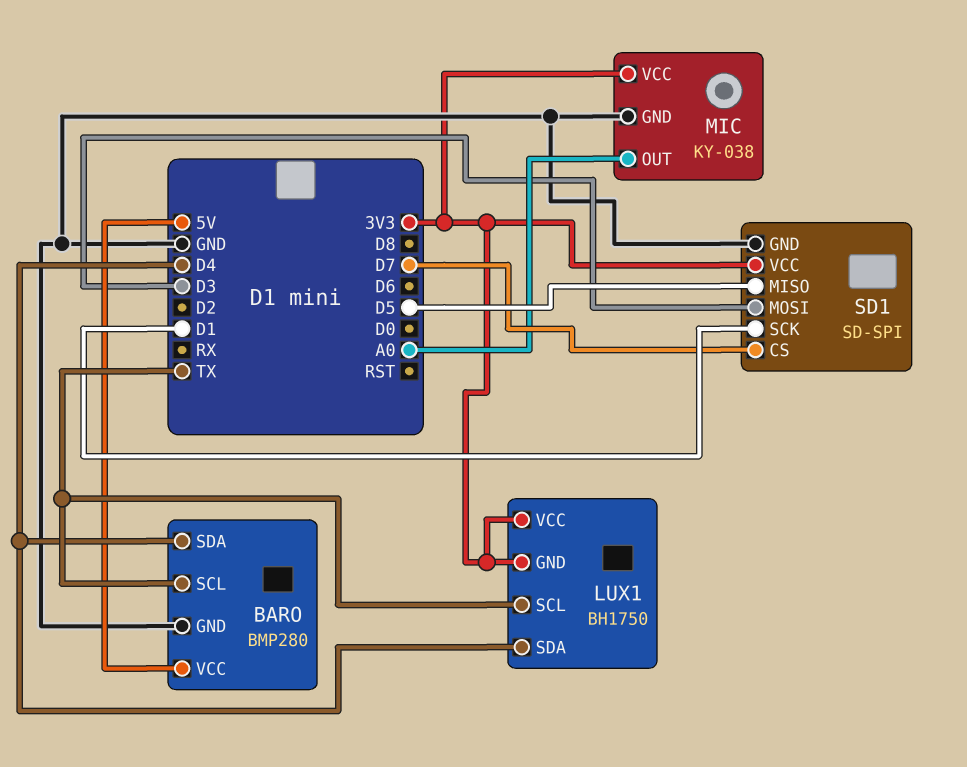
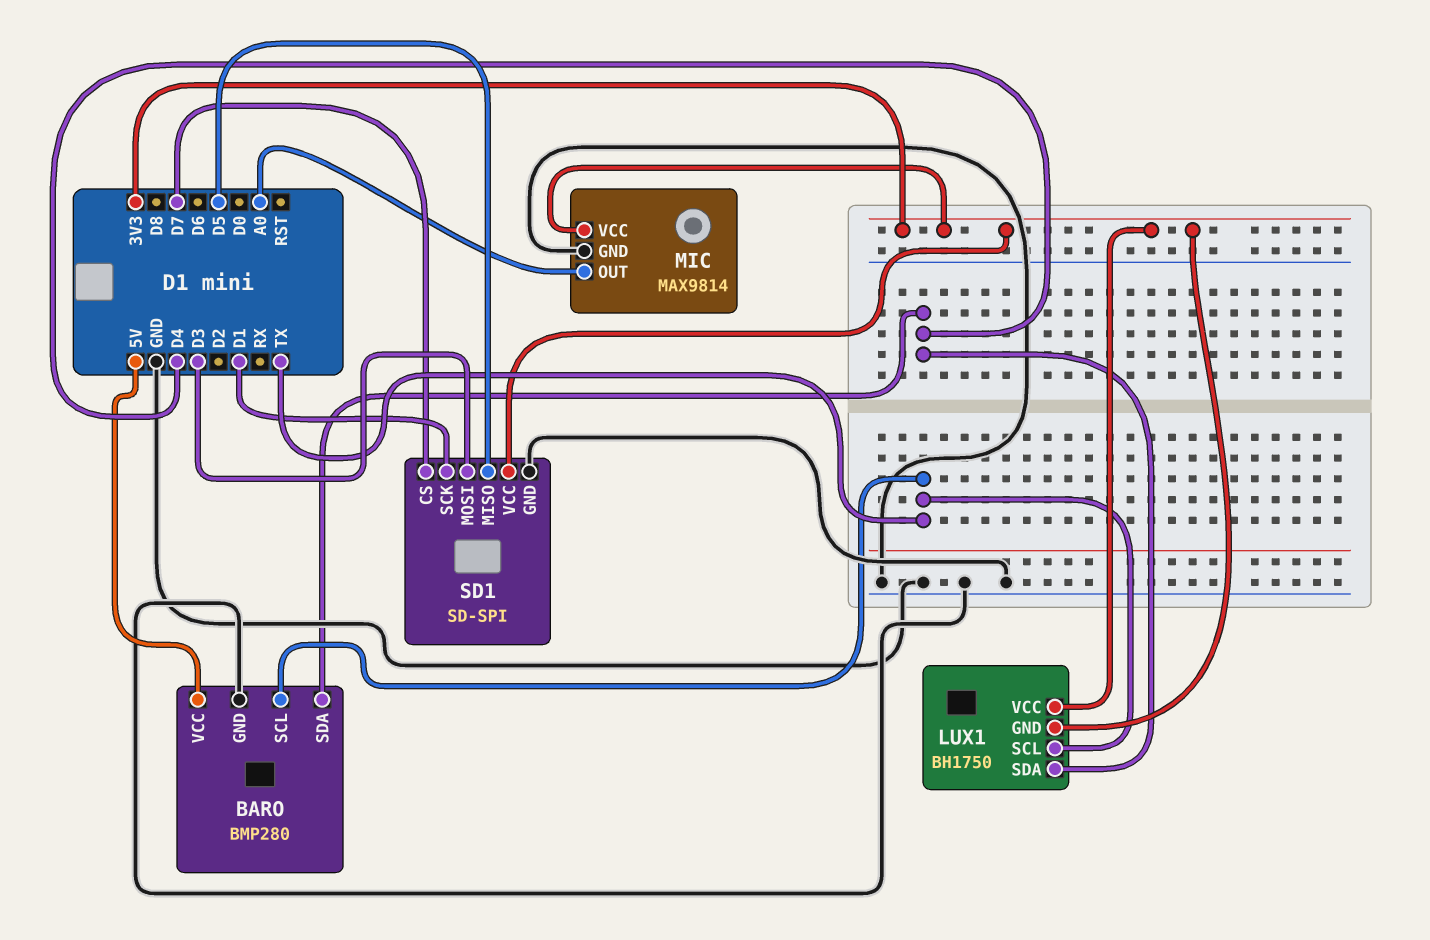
MIC: KY-038 -> MAX9814

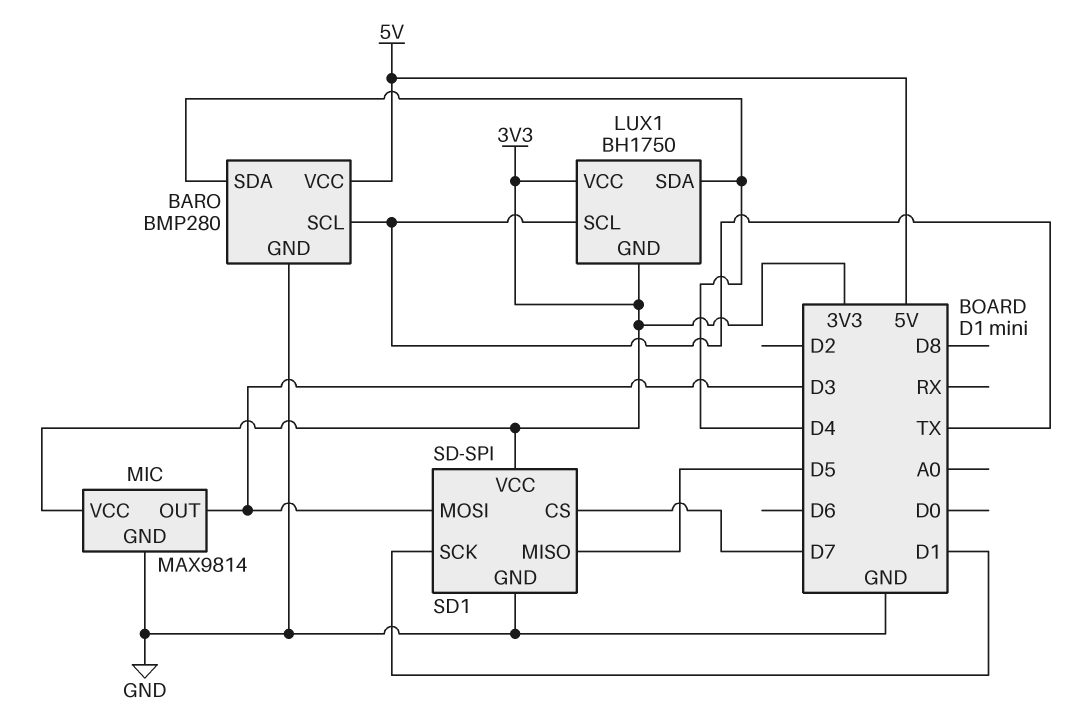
MIC pin OUT: A0 -> D3

